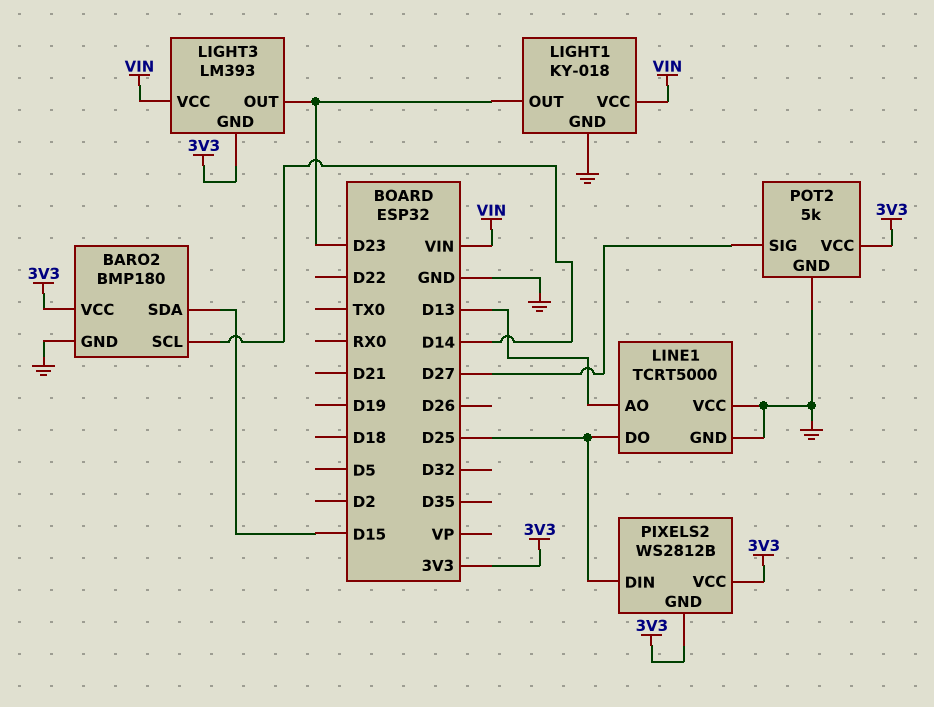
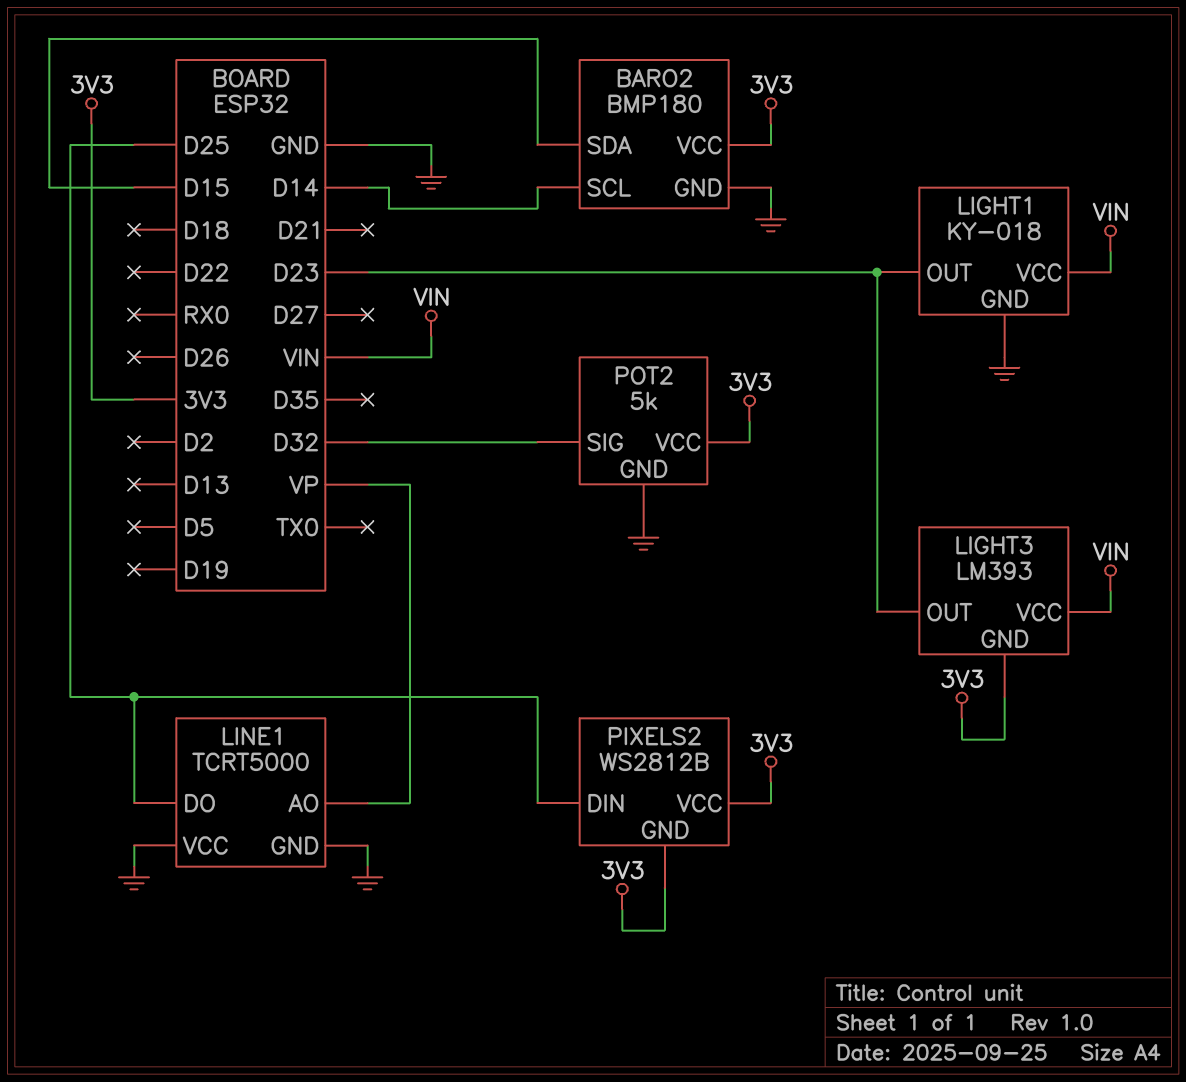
LINE1 pin AO: D13 -> VP
POT2 pin SIG: D27 -> D32

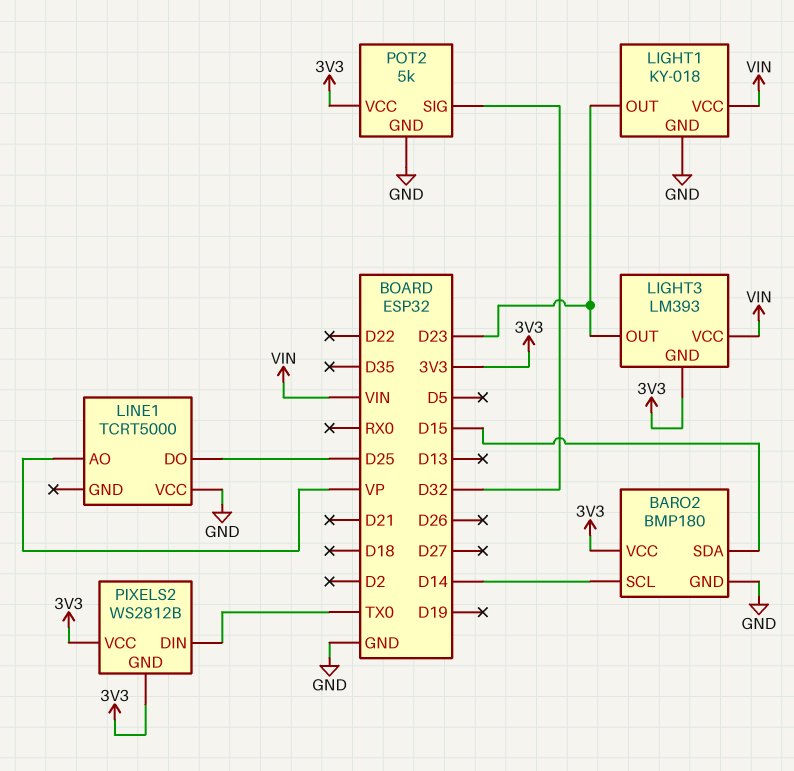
LINE1 pin GND: GND -> none
PIXELS2 pin DIN: D25 -> TX0

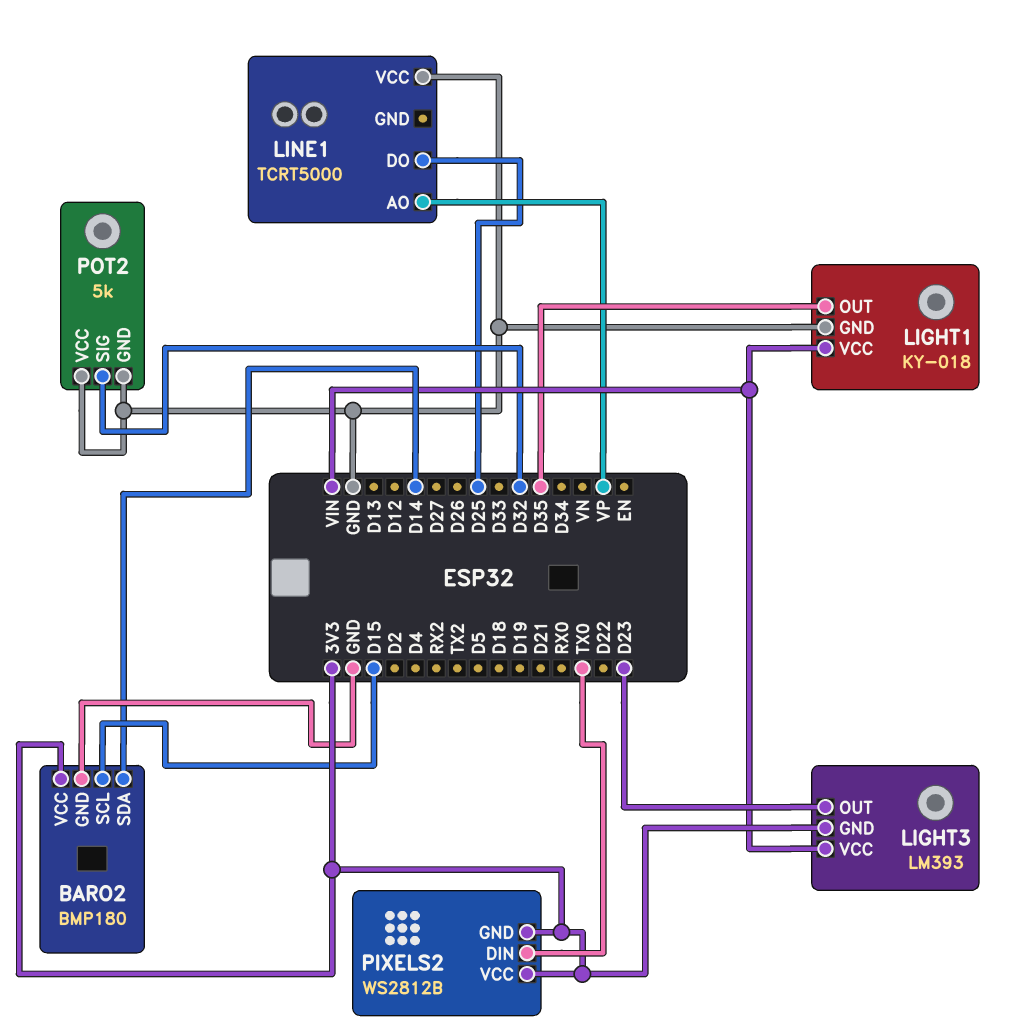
BARO2 pin SCL: D14 -> D15
BARO2 pin SDA: D15 -> D14
LIGHT1 pin OUT: D23 -> D35
POT2 pin VCC: 3V3 -> GND

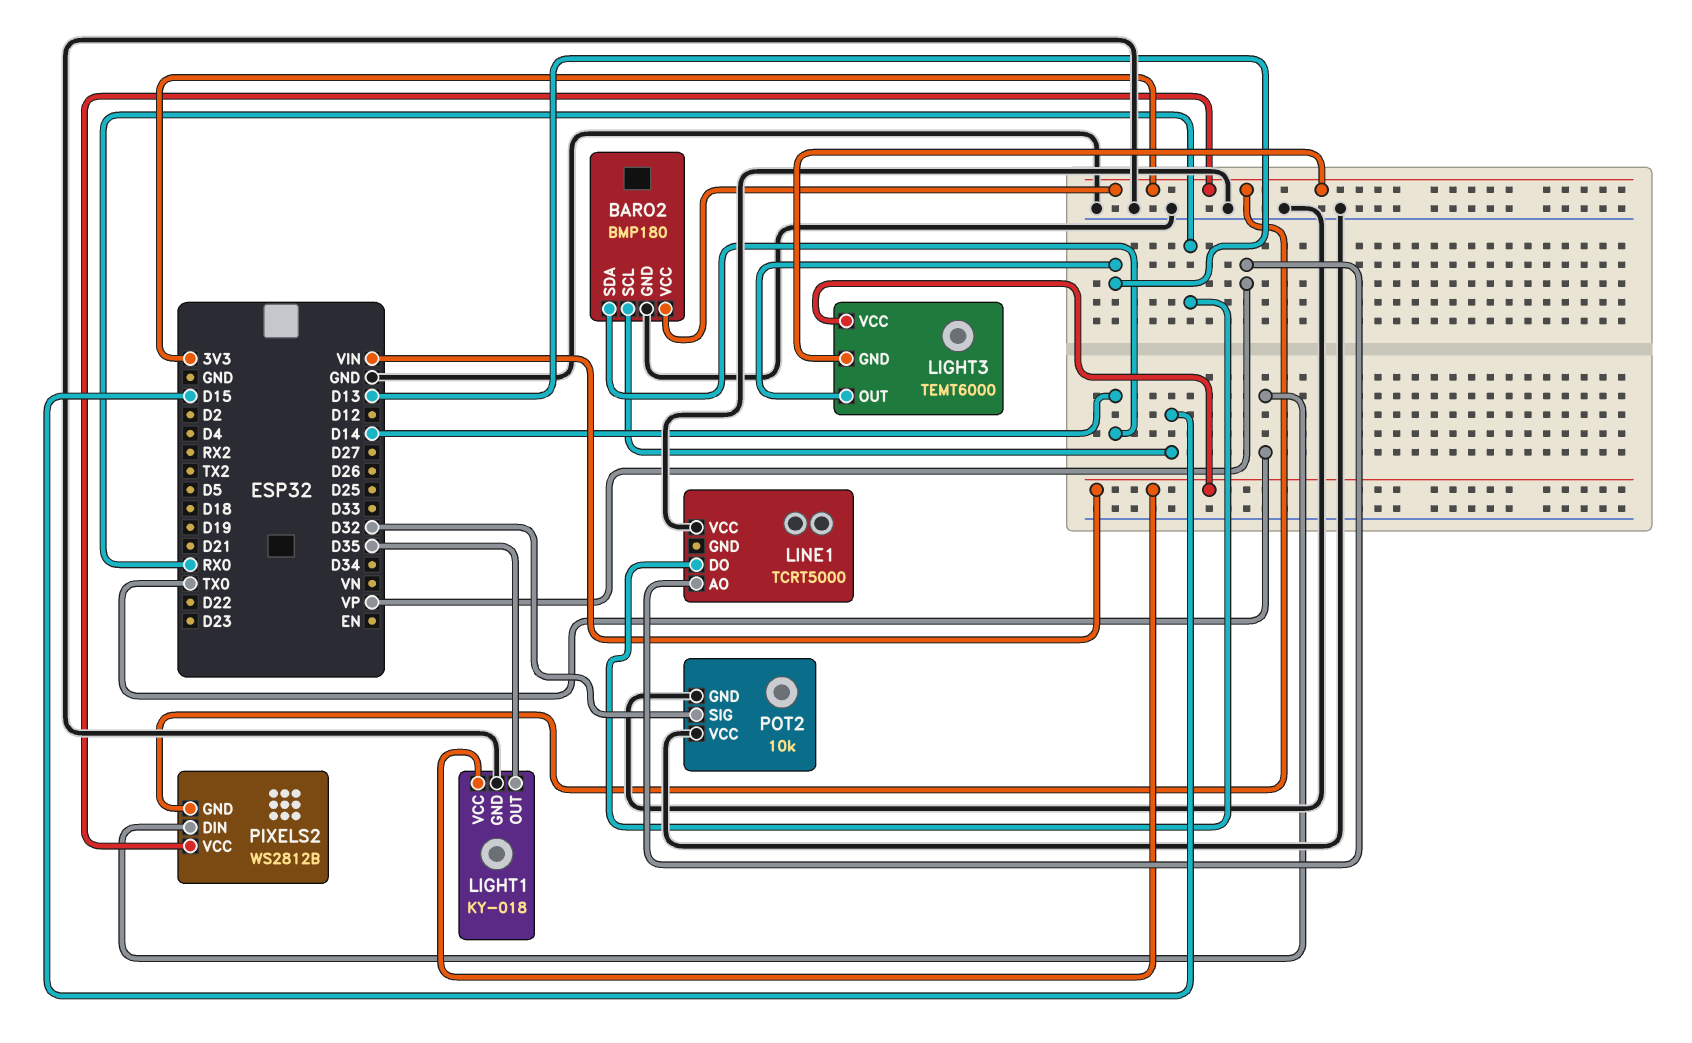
LIGHT3: LM393 -> TEMT6000
LIGHT3 pin OUT: D23 -> D13
LINE1 pin DO: D25 -> RX0
POT2: 5k -> 10k

